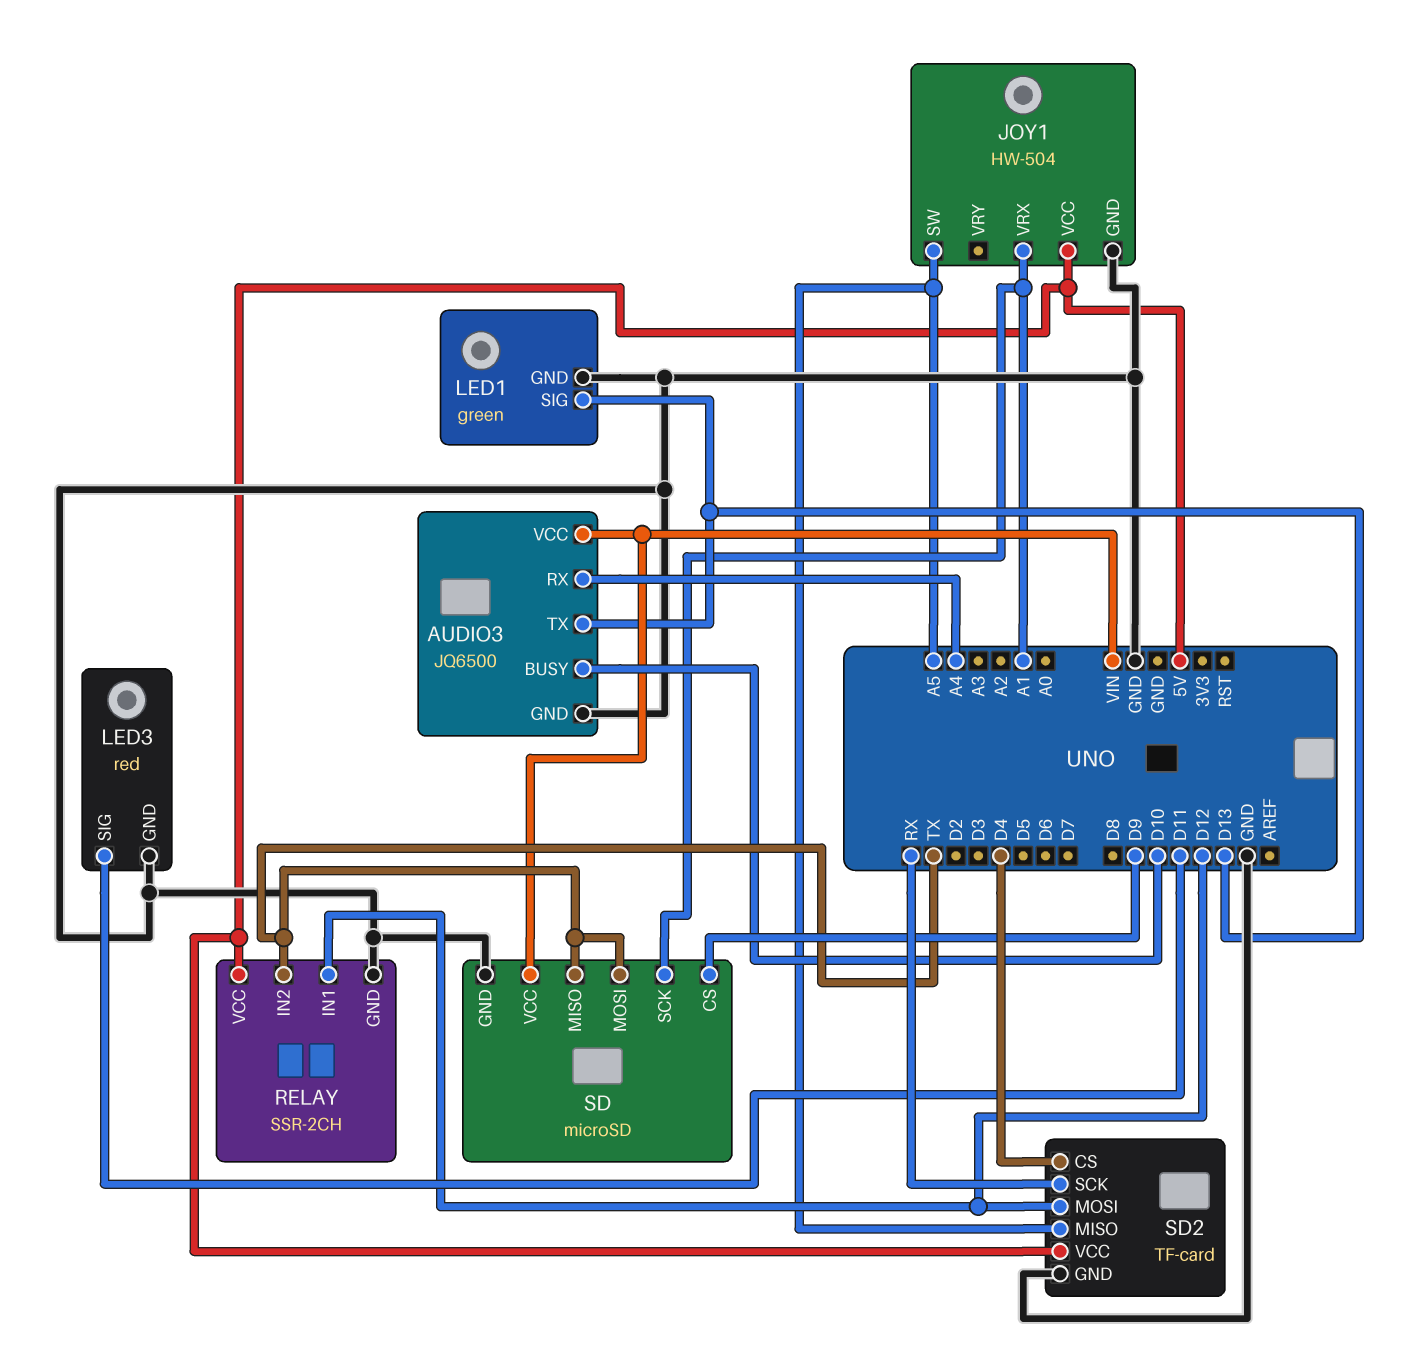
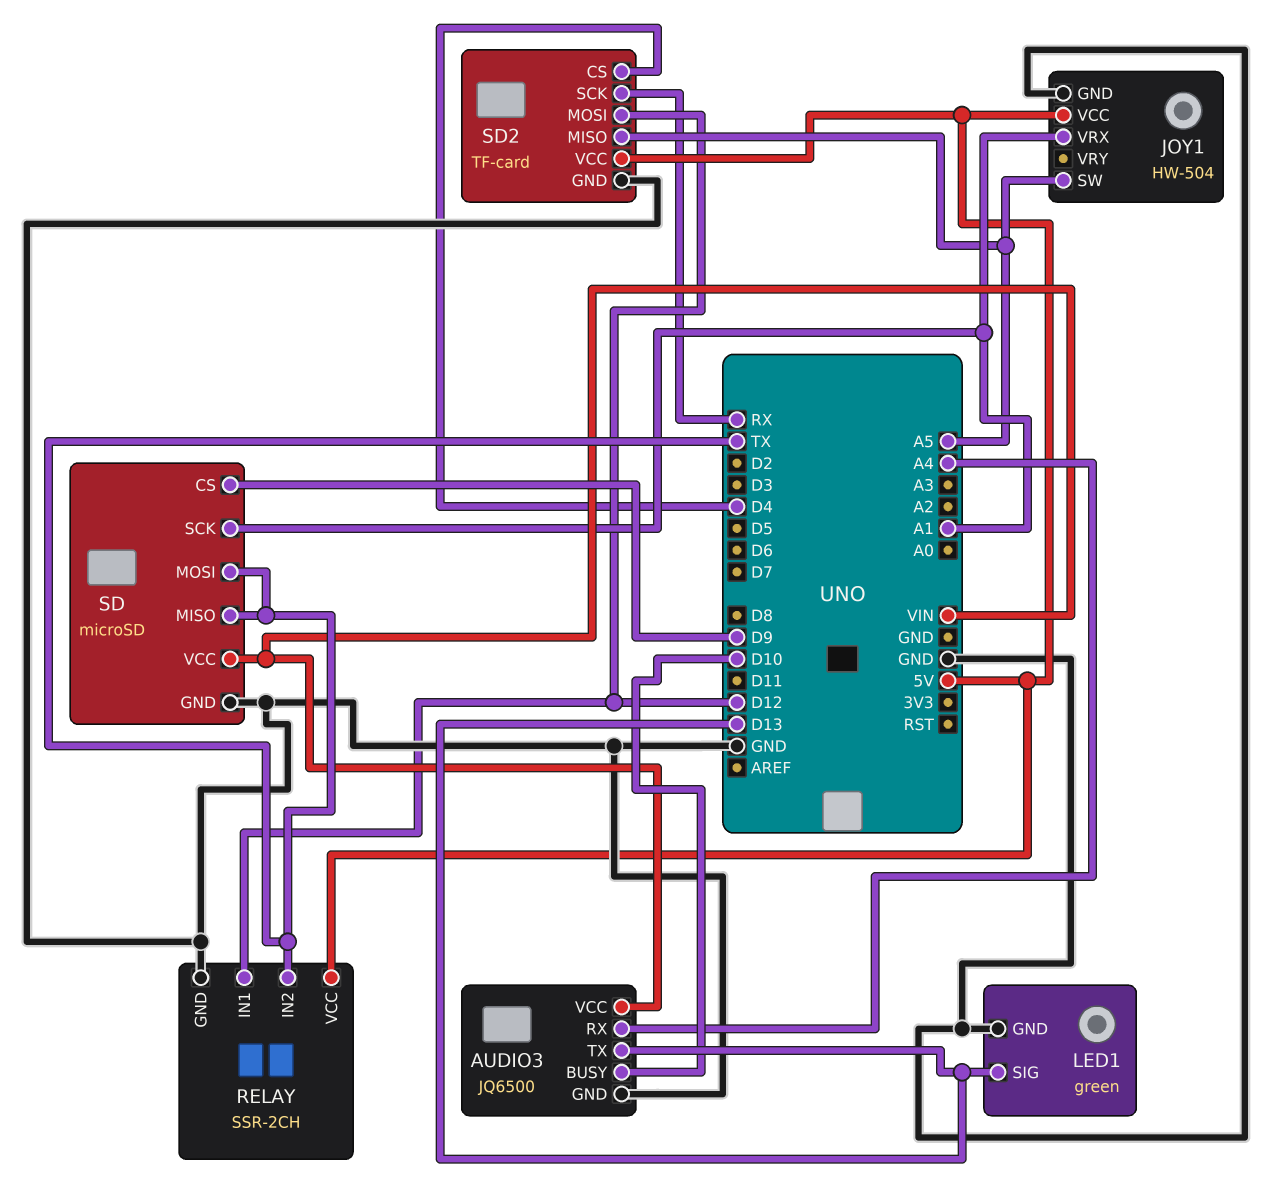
LED3: red -> none
LED3 pin GND: GND -> none
LED3 pin SIG: D11 -> none

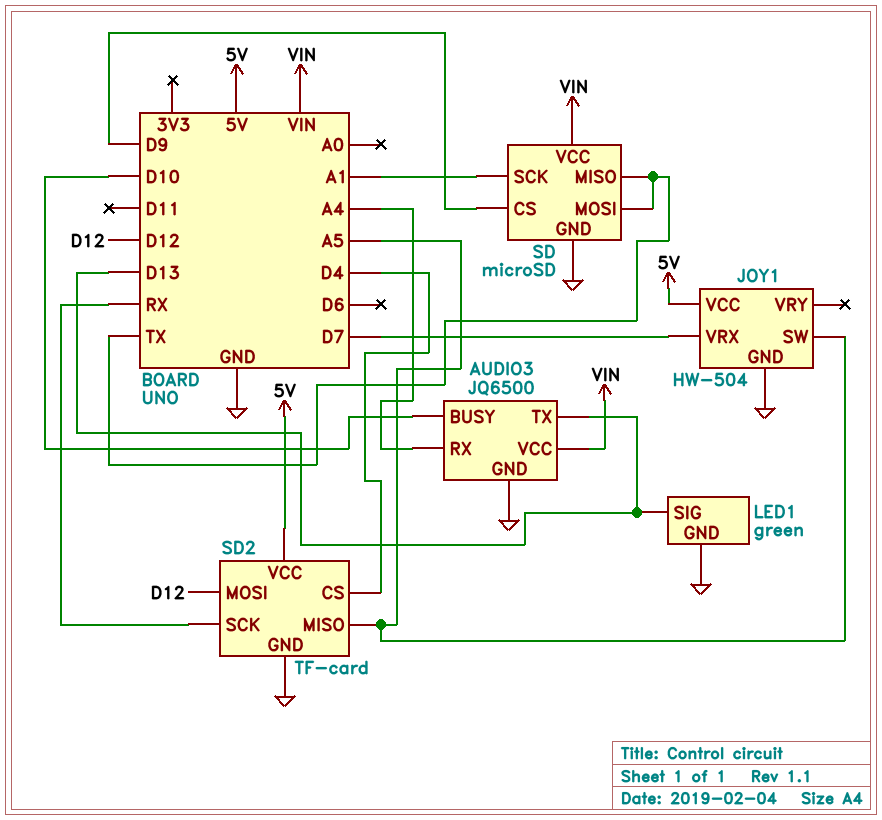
JOY1 pin VRX: A1 -> D7
RELAY: SSR-2CH -> none
RELAY pin GND: GND -> none
RELAY pin IN1: D12 -> none
RELAY pin IN2: TX -> none
RELAY pin VCC: 5V -> none

